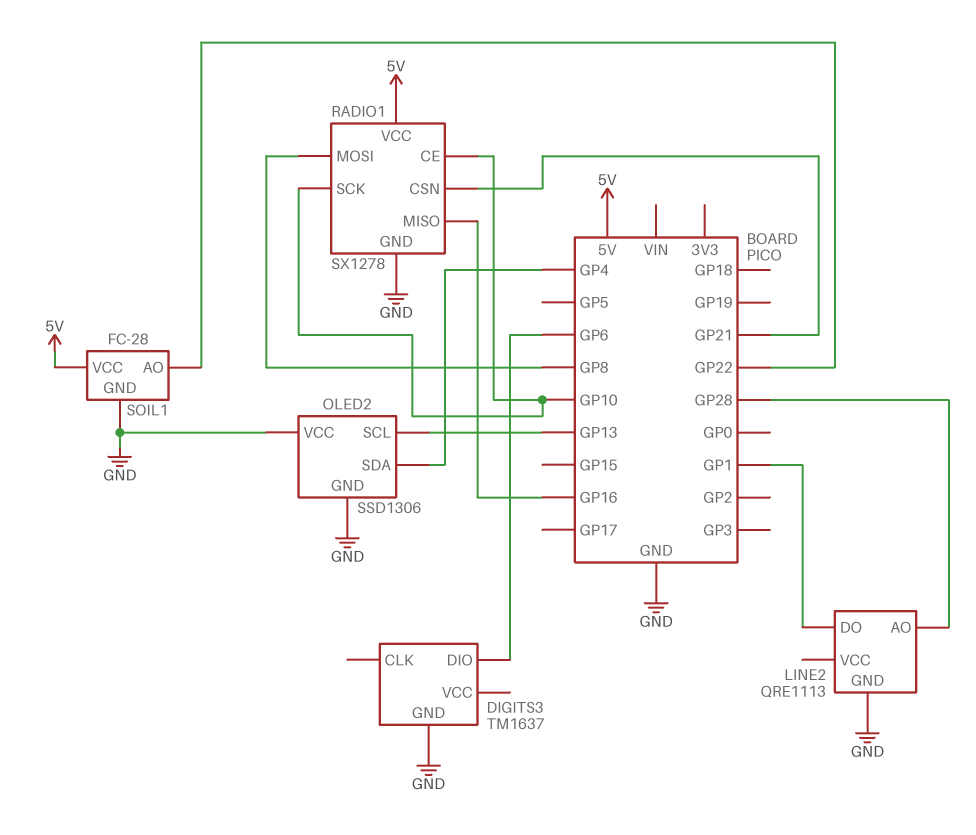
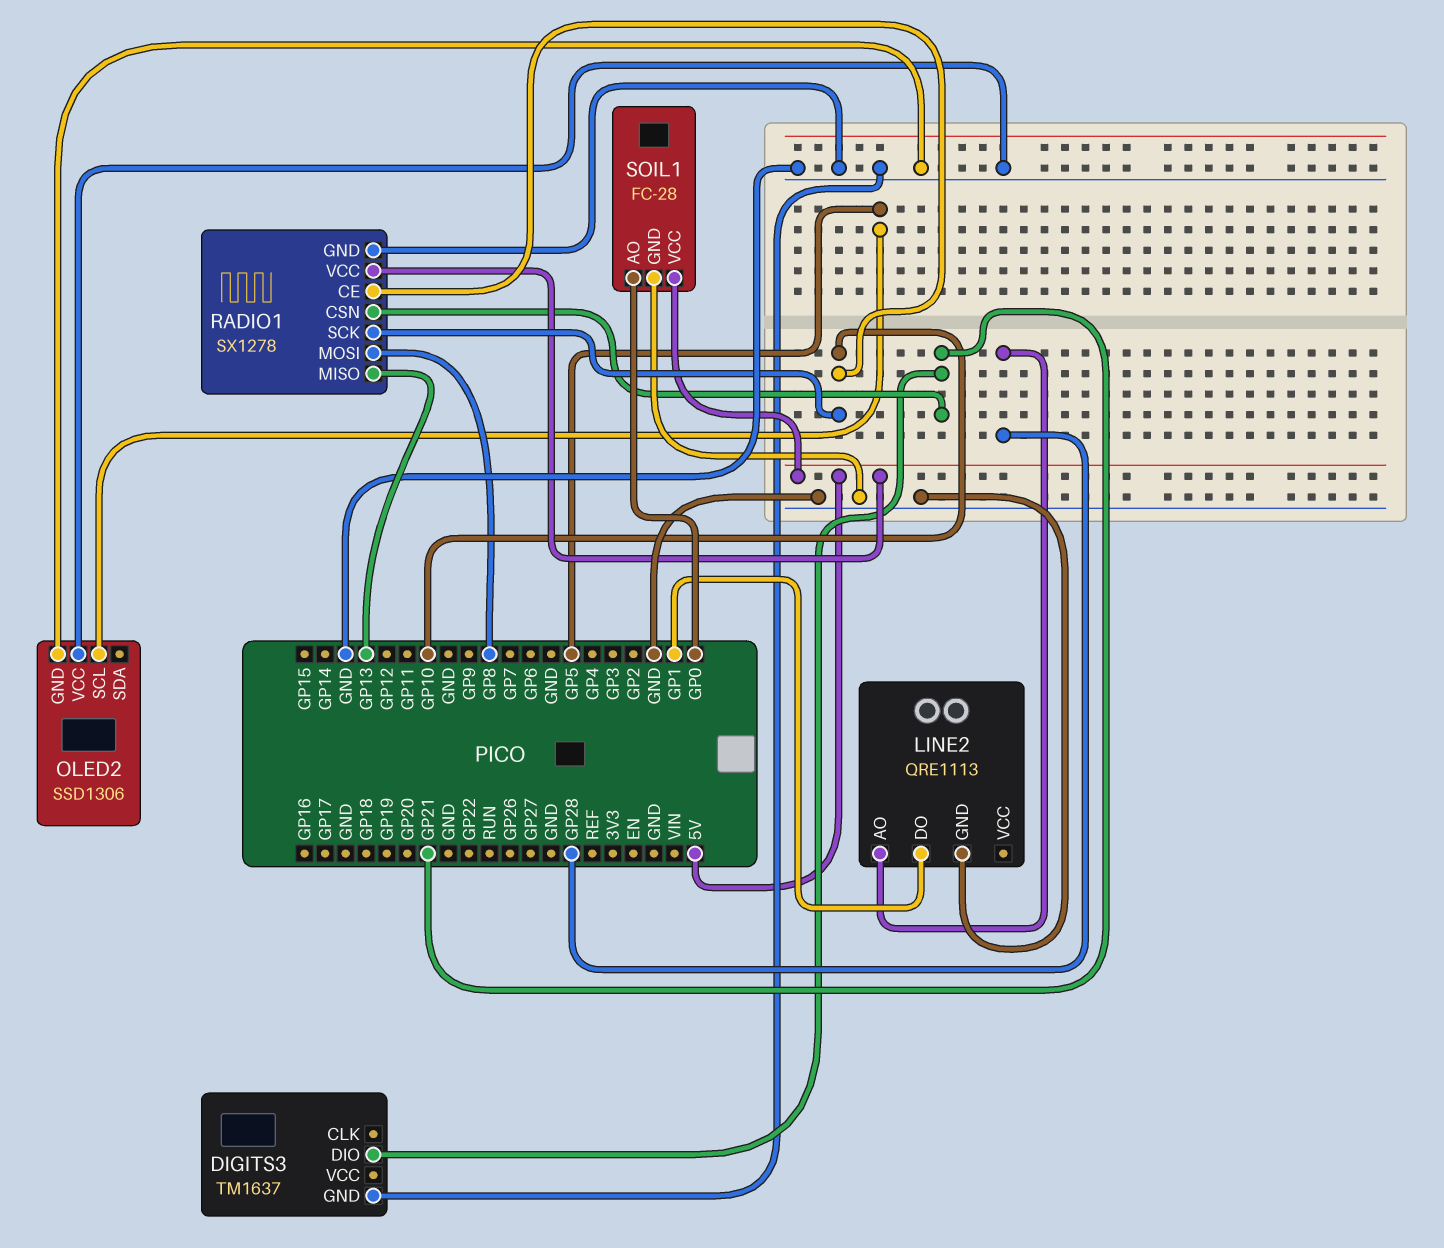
DIGITS3 pin DIO: GP6 -> GP21
OLED2 pin SCL: GP13 -> GP5
OLED2 pin SDA: GP4 -> none
RADIO1 pin MISO: GP16 -> GP13
SOIL1 pin AO: GP22 -> GP0

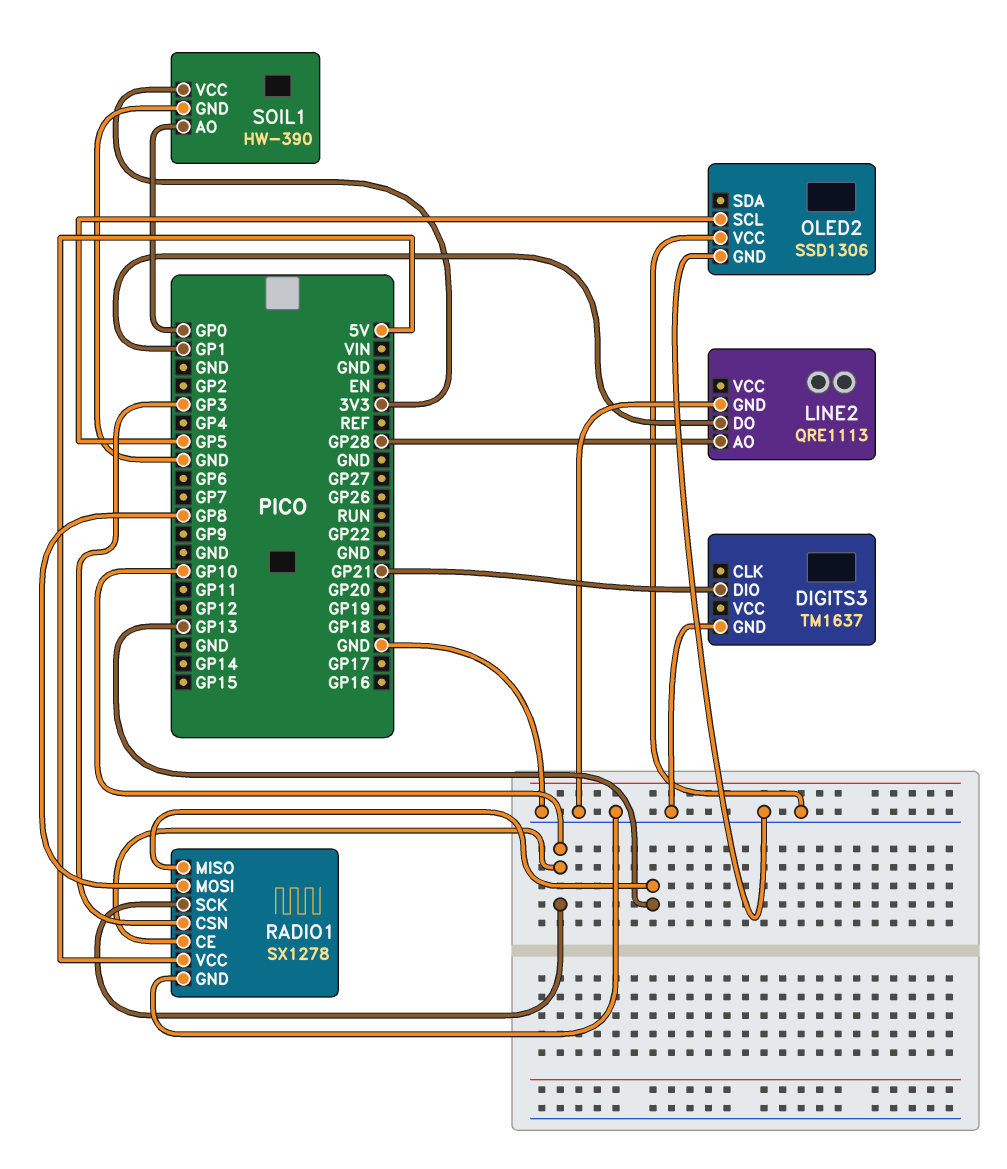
RADIO1 pin CSN: GP21 -> GP3
SOIL1: FC-28 -> HW-390
SOIL1 pin VCC: 5V -> 3V3

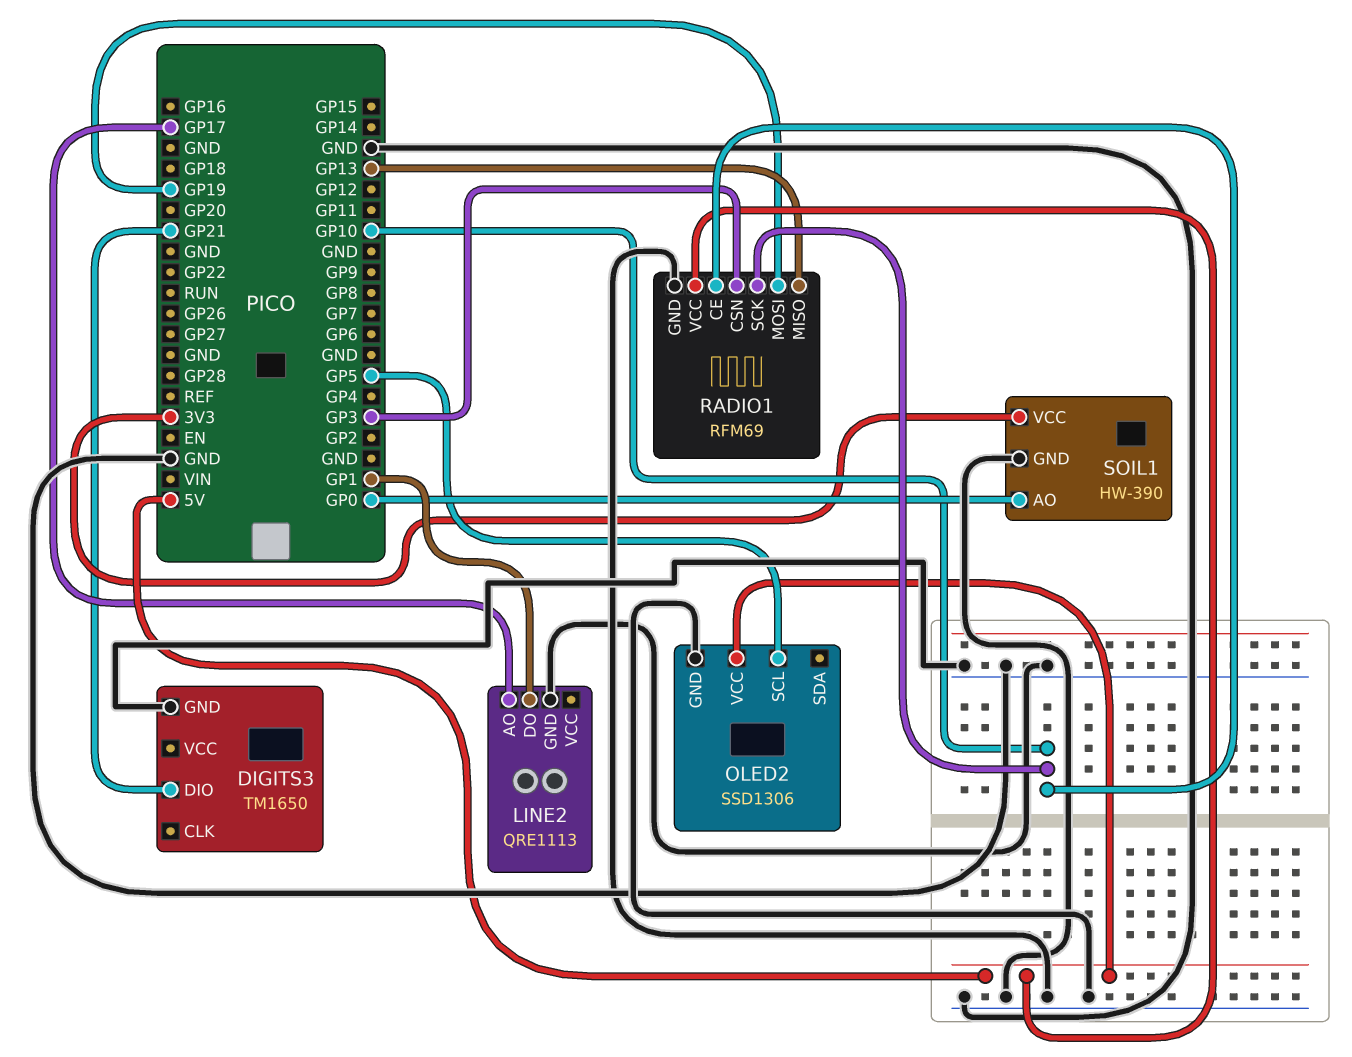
DIGITS3: TM1637 -> TM1650
LINE2 pin AO: GP28 -> GP17
OLED2 pin VCC: GND -> 5V
RADIO1: SX1278 -> RFM69
RADIO1 pin MOSI: GP8 -> GP19

